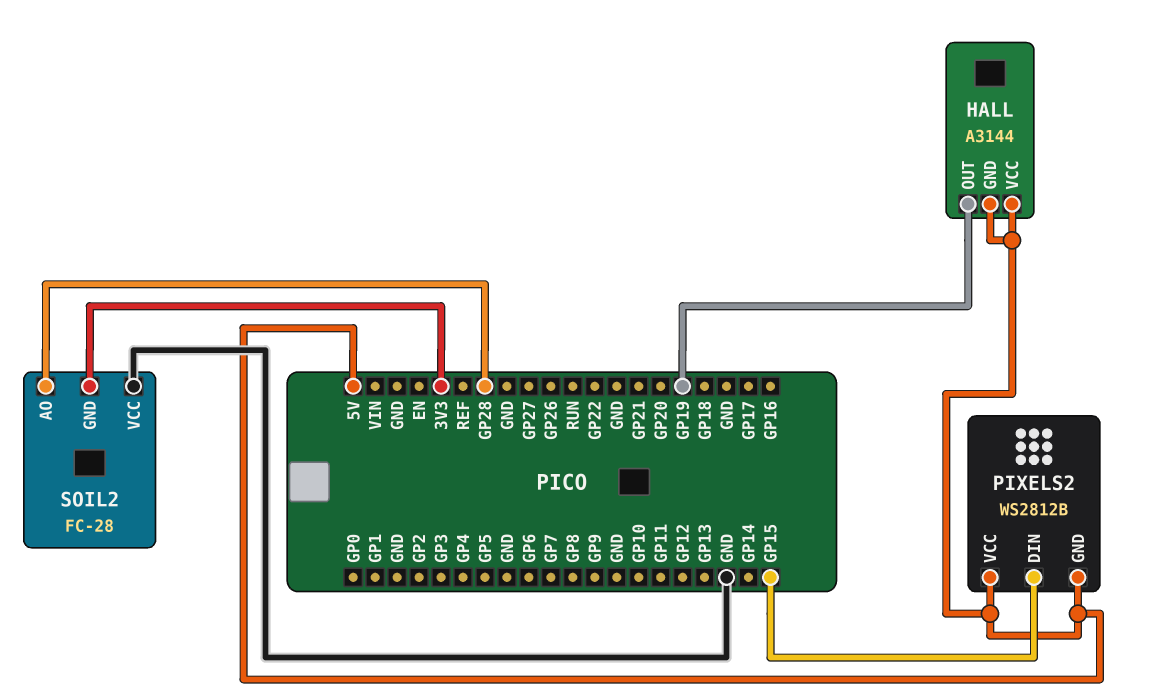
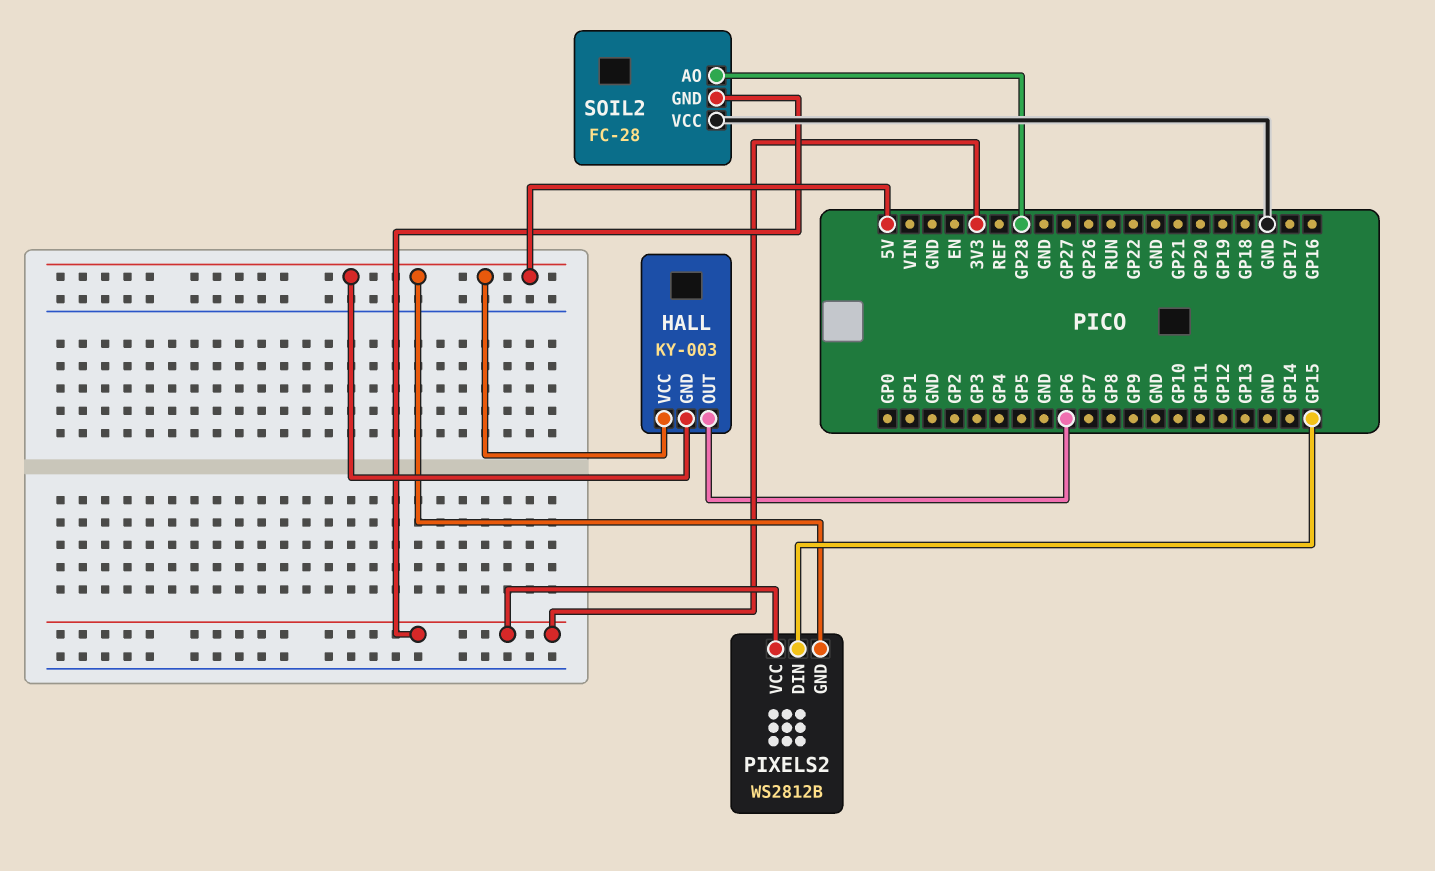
HALL: A3144 -> KY-003
HALL pin OUT: GP19 -> GP6
PIXELS2 pin VCC: 5V -> 3V3

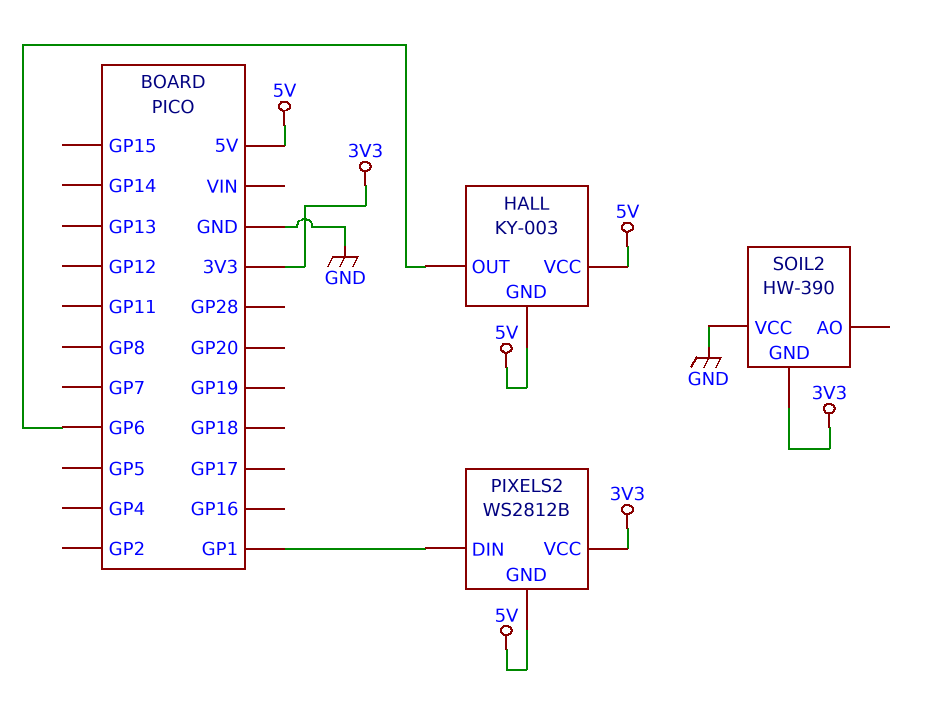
PIXELS2 pin DIN: GP15 -> GP1
SOIL2: FC-28 -> HW-390
SOIL2 pin AO: GP28 -> none

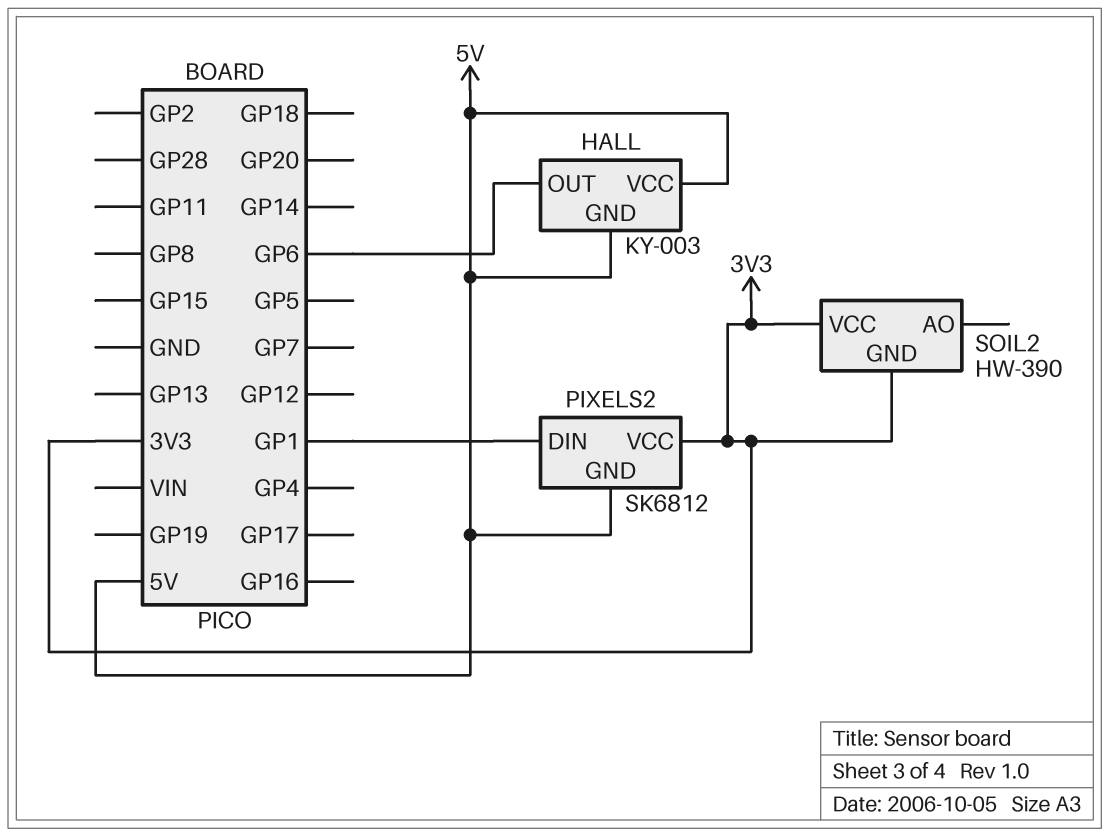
PIXELS2: WS2812B -> SK6812
SOIL2 pin VCC: GND -> 3V3

